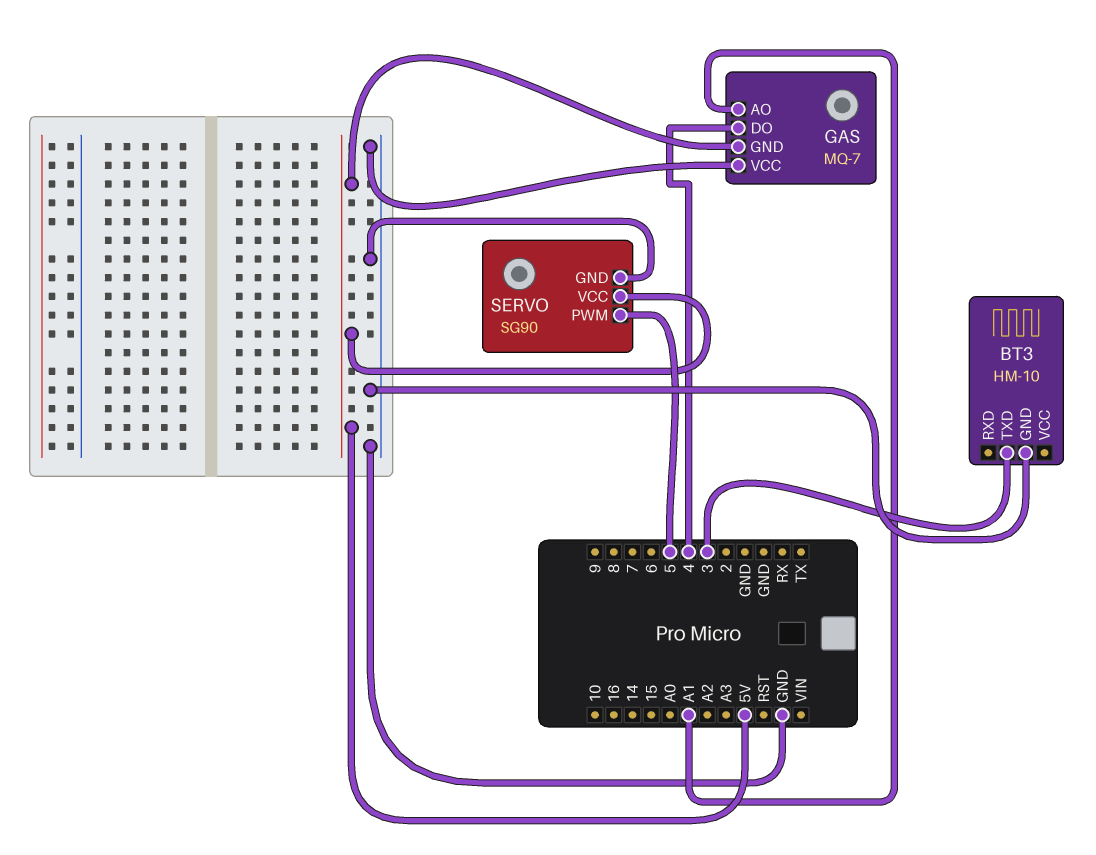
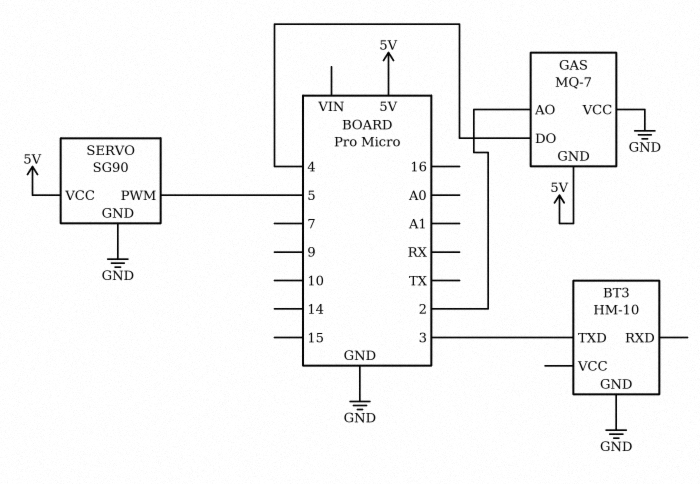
GAS pin AO: A1 -> 2

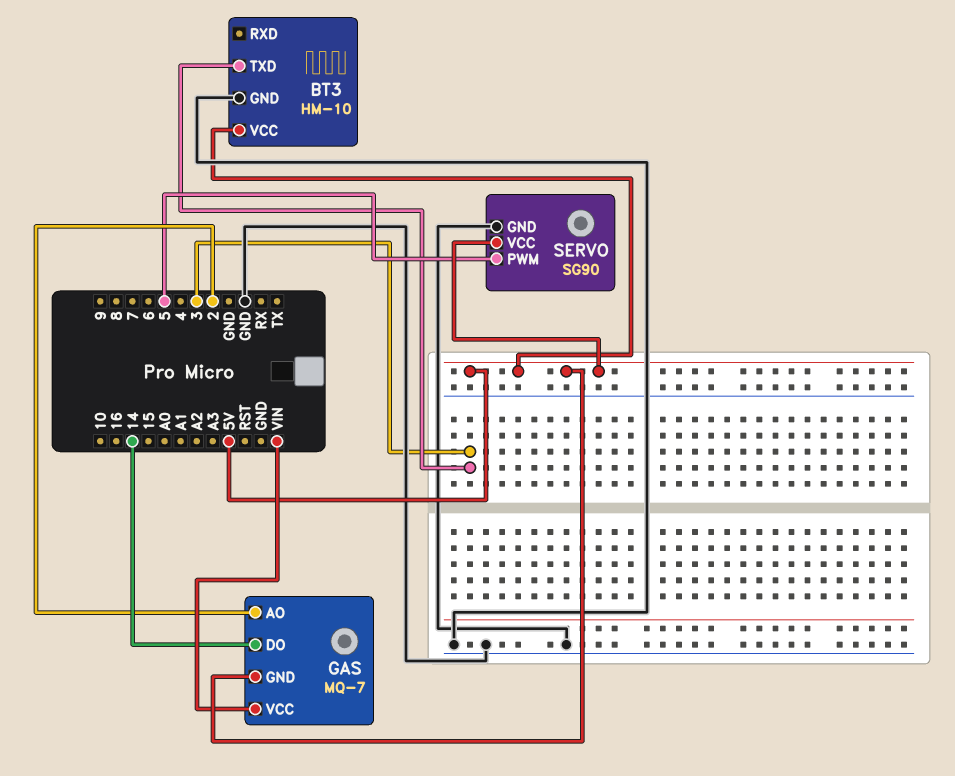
BT3 pin VCC: none -> 5V
GAS pin DO: 4 -> 14
GAS pin VCC: GND -> VIN

